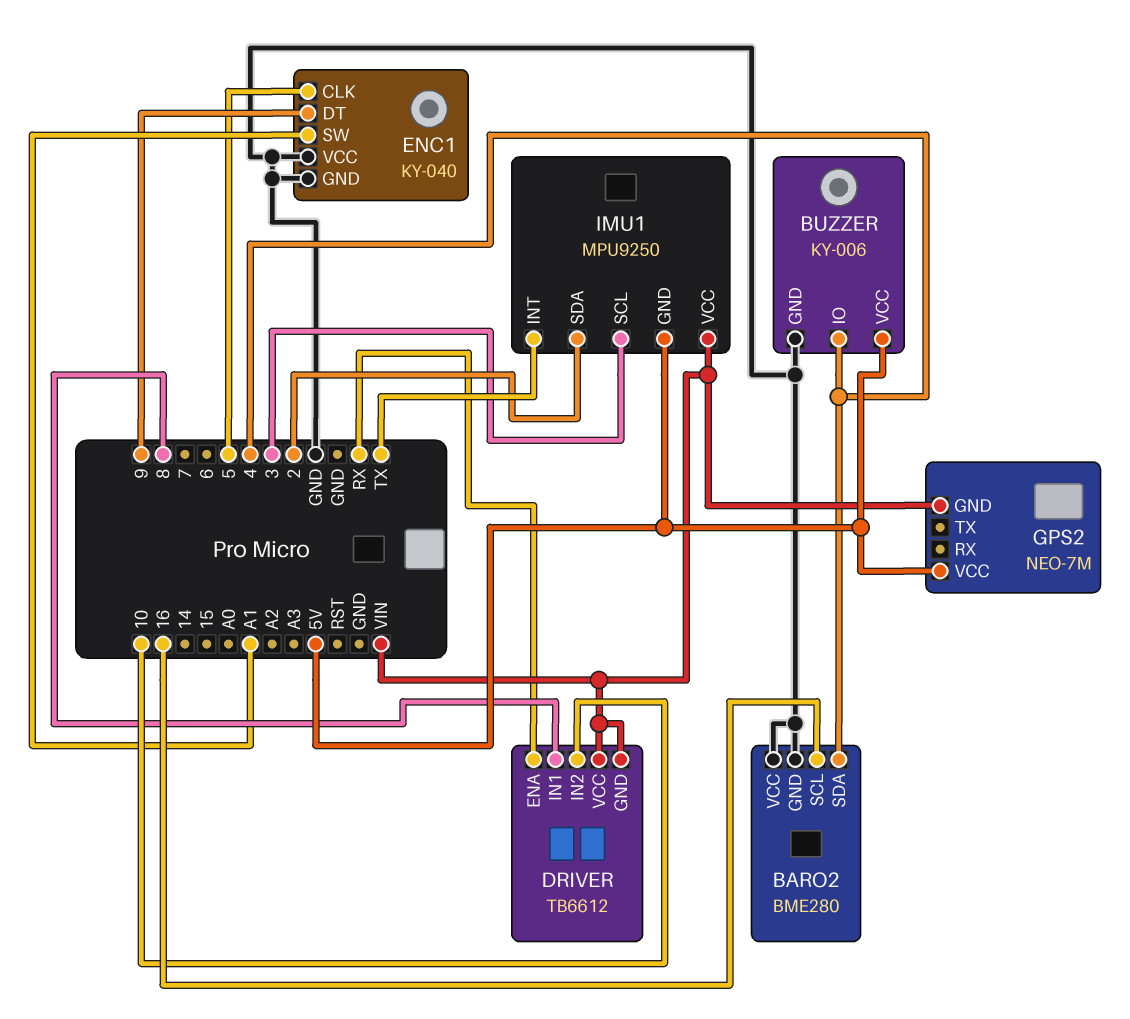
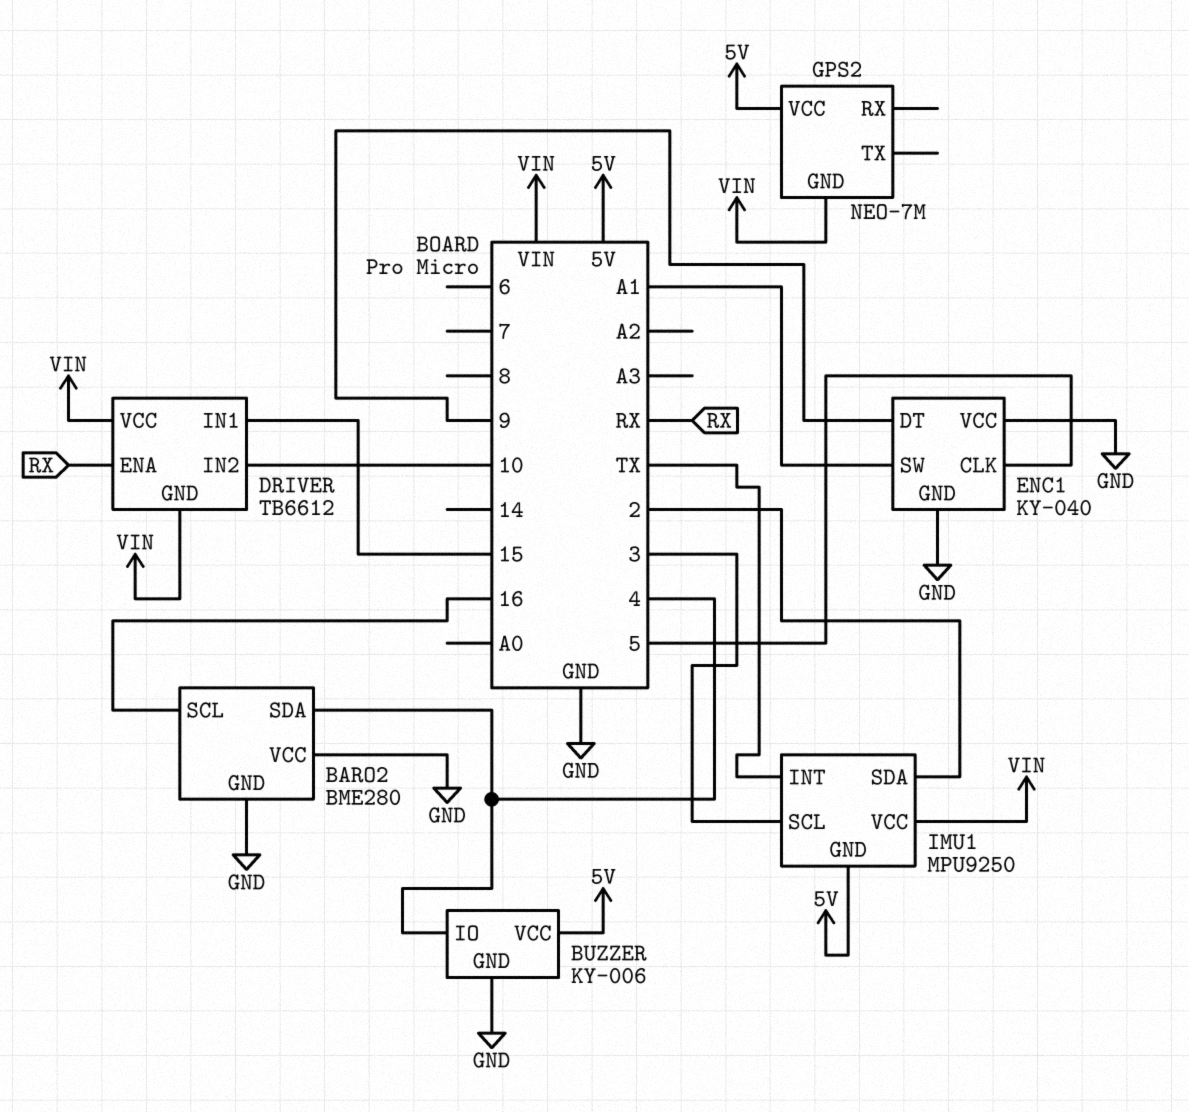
DRIVER pin IN1: 8 -> 15

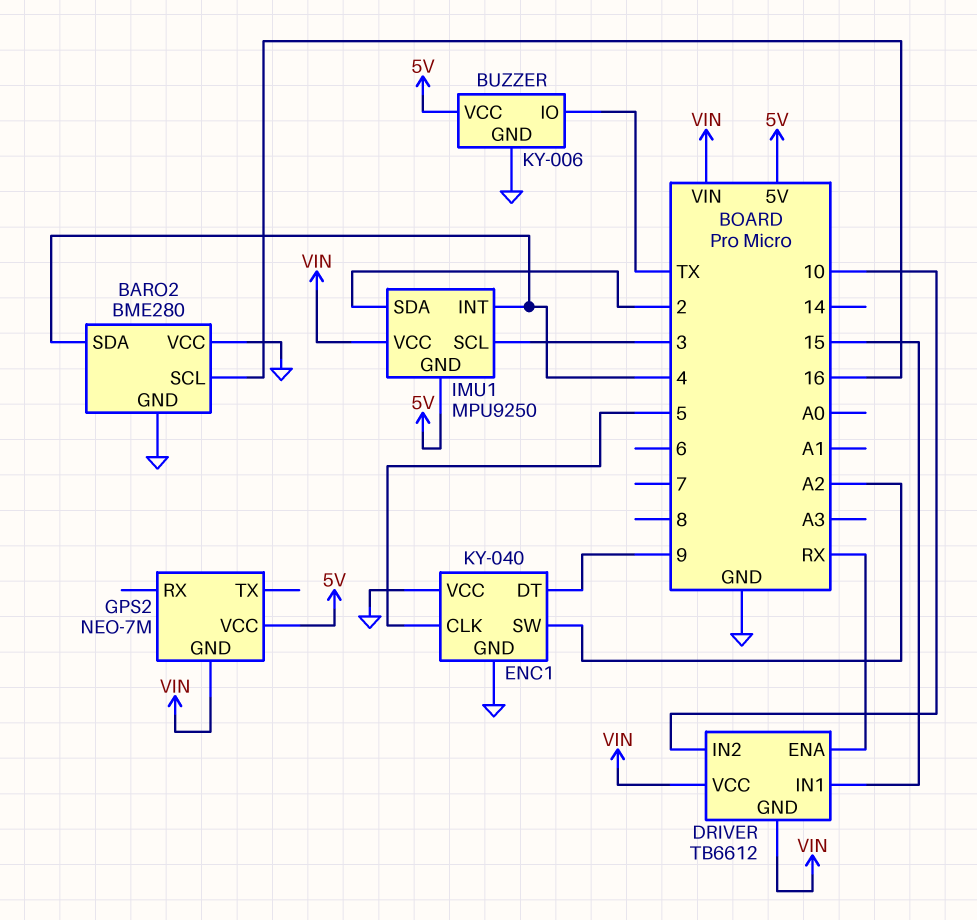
BUZZER pin IO: 4 -> TX
ENC1 pin SW: A1 -> A2
IMU1 pin INT: TX -> 4

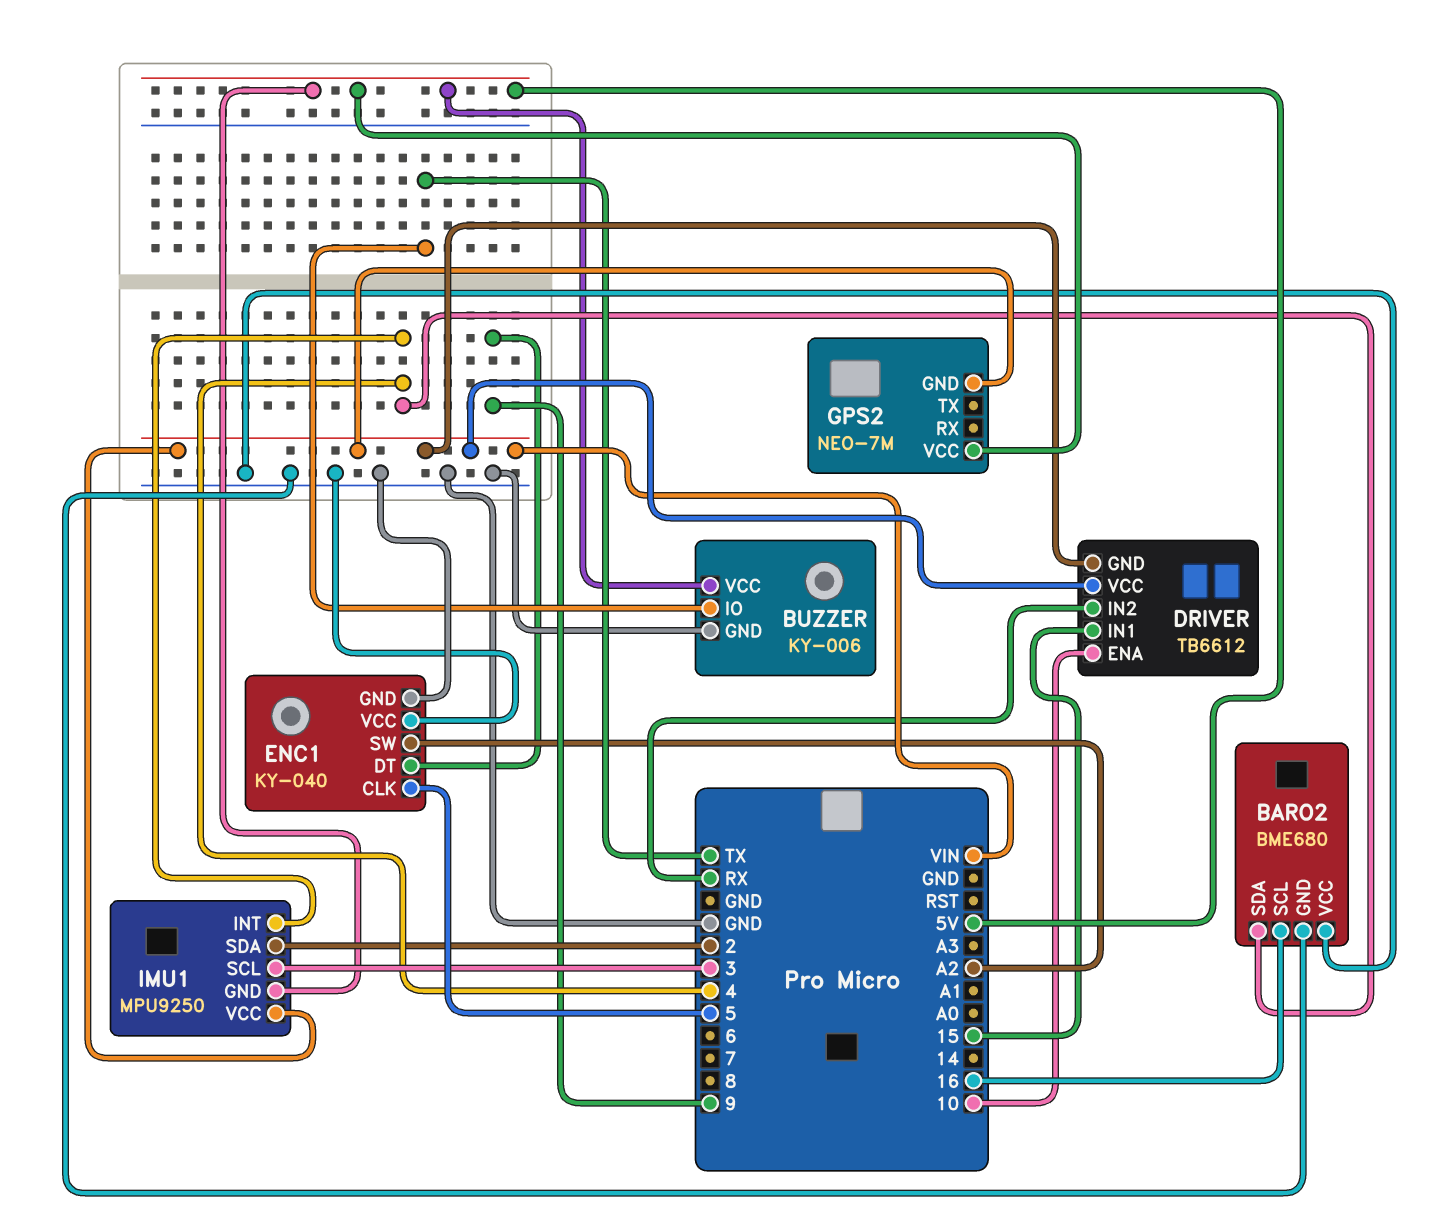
BARO2: BME280 -> BME680
DRIVER pin ENA: RX -> 10
DRIVER pin IN2: 10 -> RX

